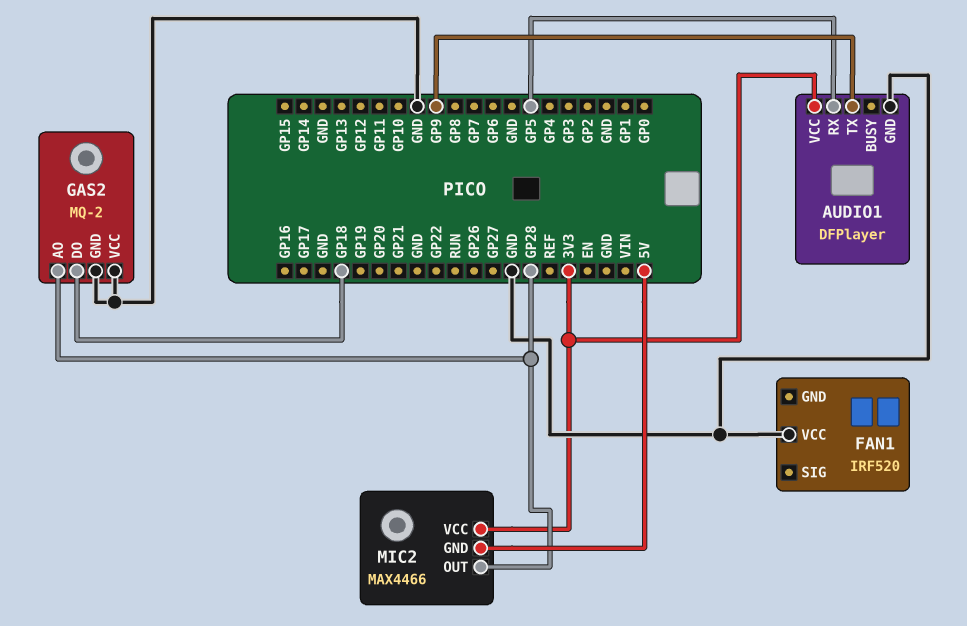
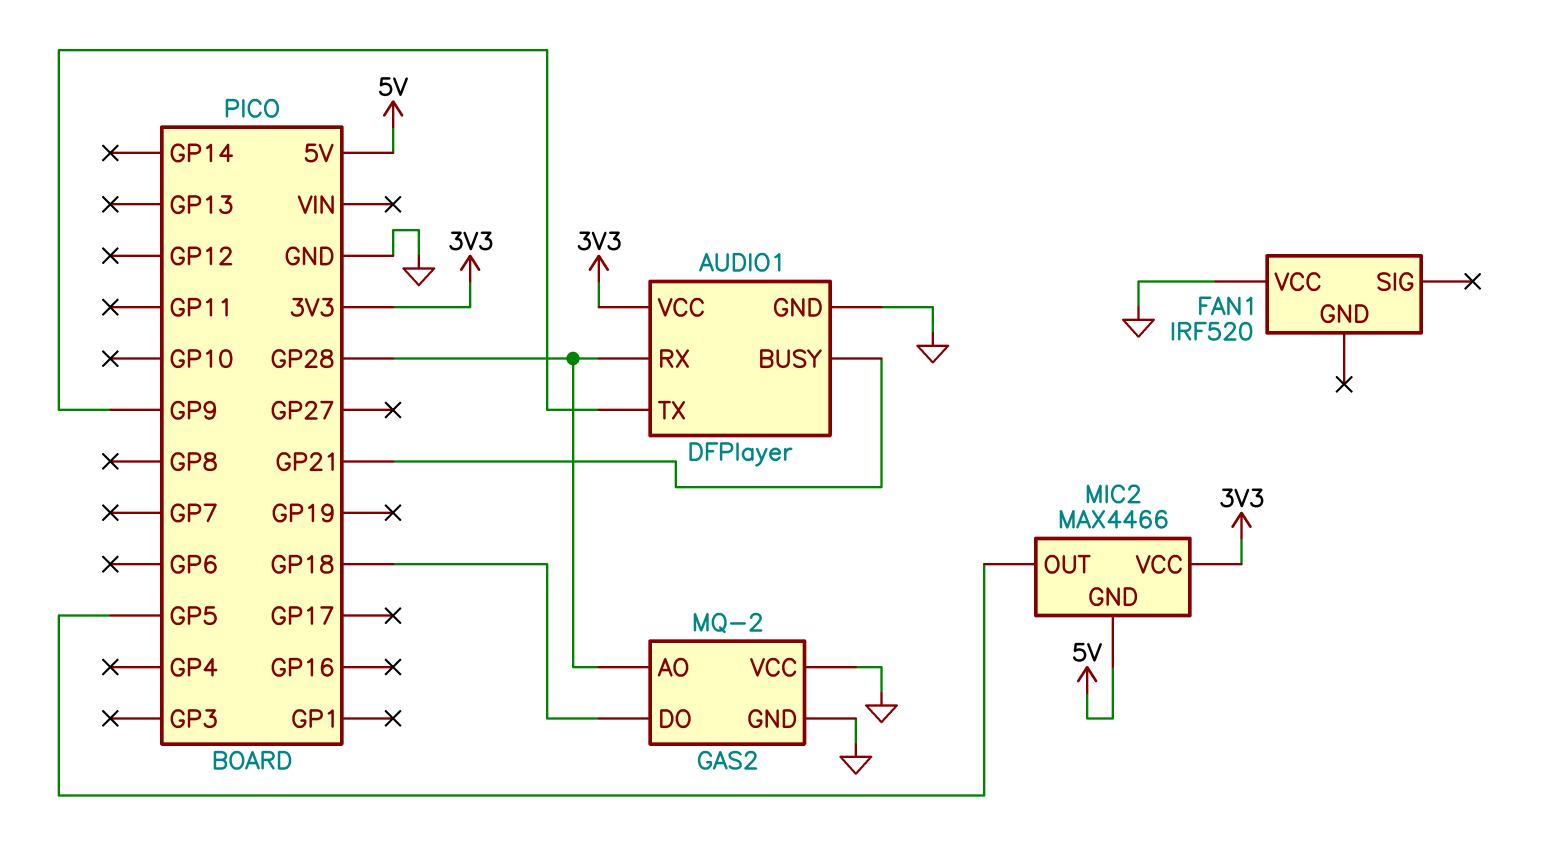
AUDIO1 pin BUSY: none -> GP21
AUDIO1 pin RX: GP5 -> GP28
MIC2 pin OUT: GP28 -> GP5

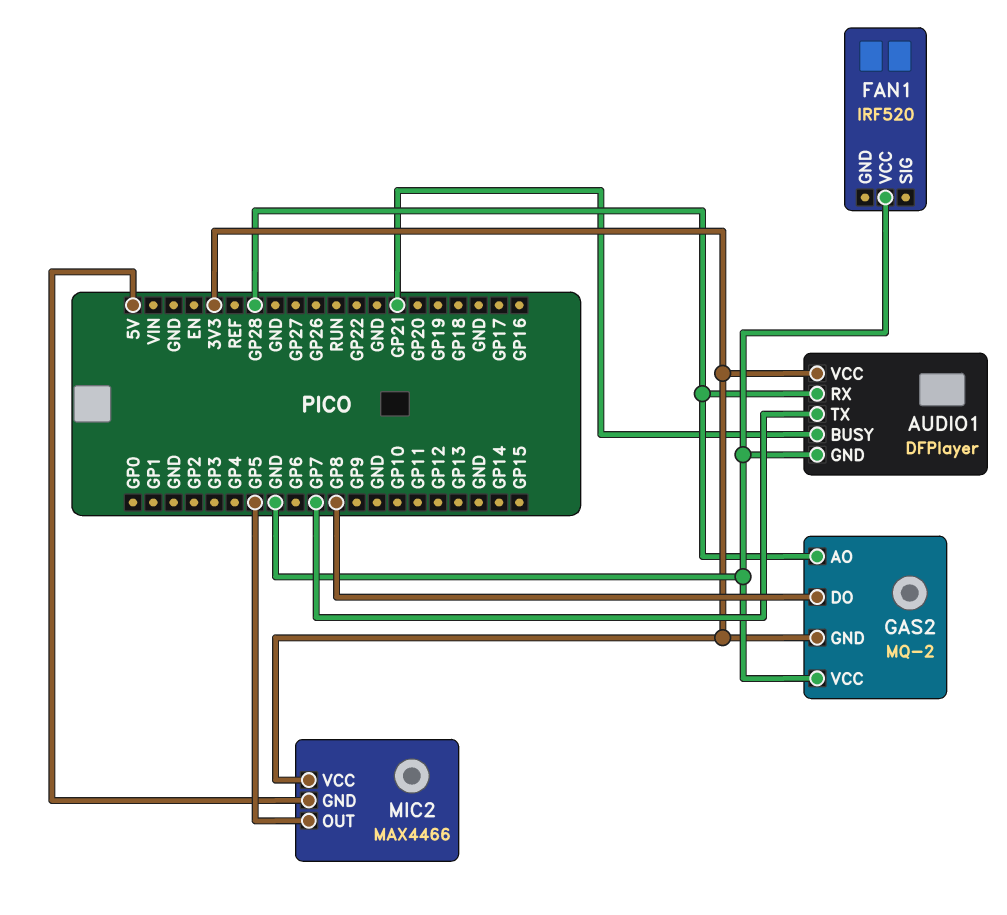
AUDIO1 pin TX: GP9 -> GP7
GAS2 pin DO: GP18 -> GP8
GAS2 pin GND: GND -> 3V3

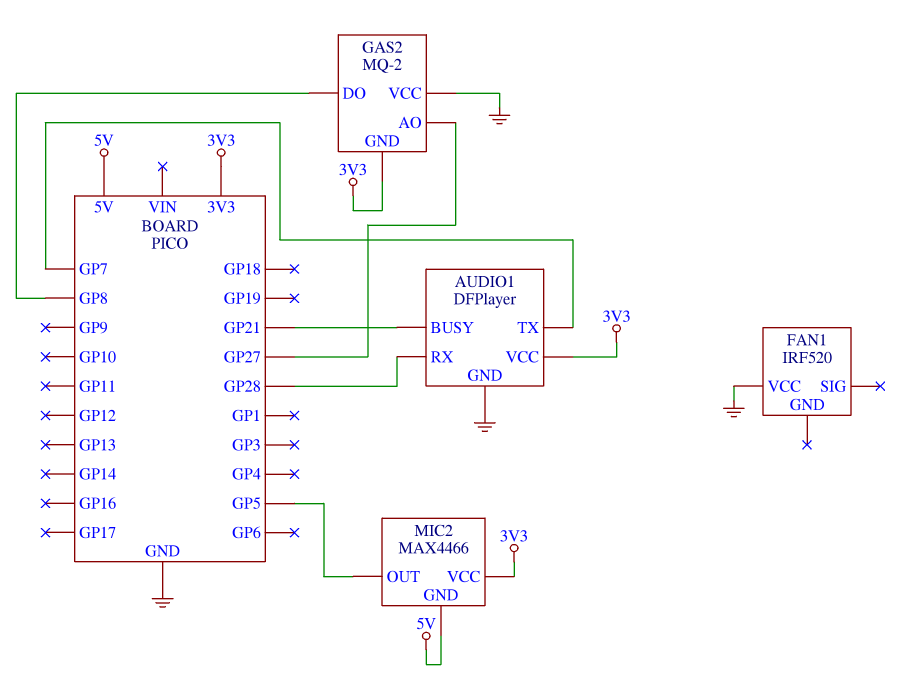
GAS2 pin AO: GP28 -> GP27

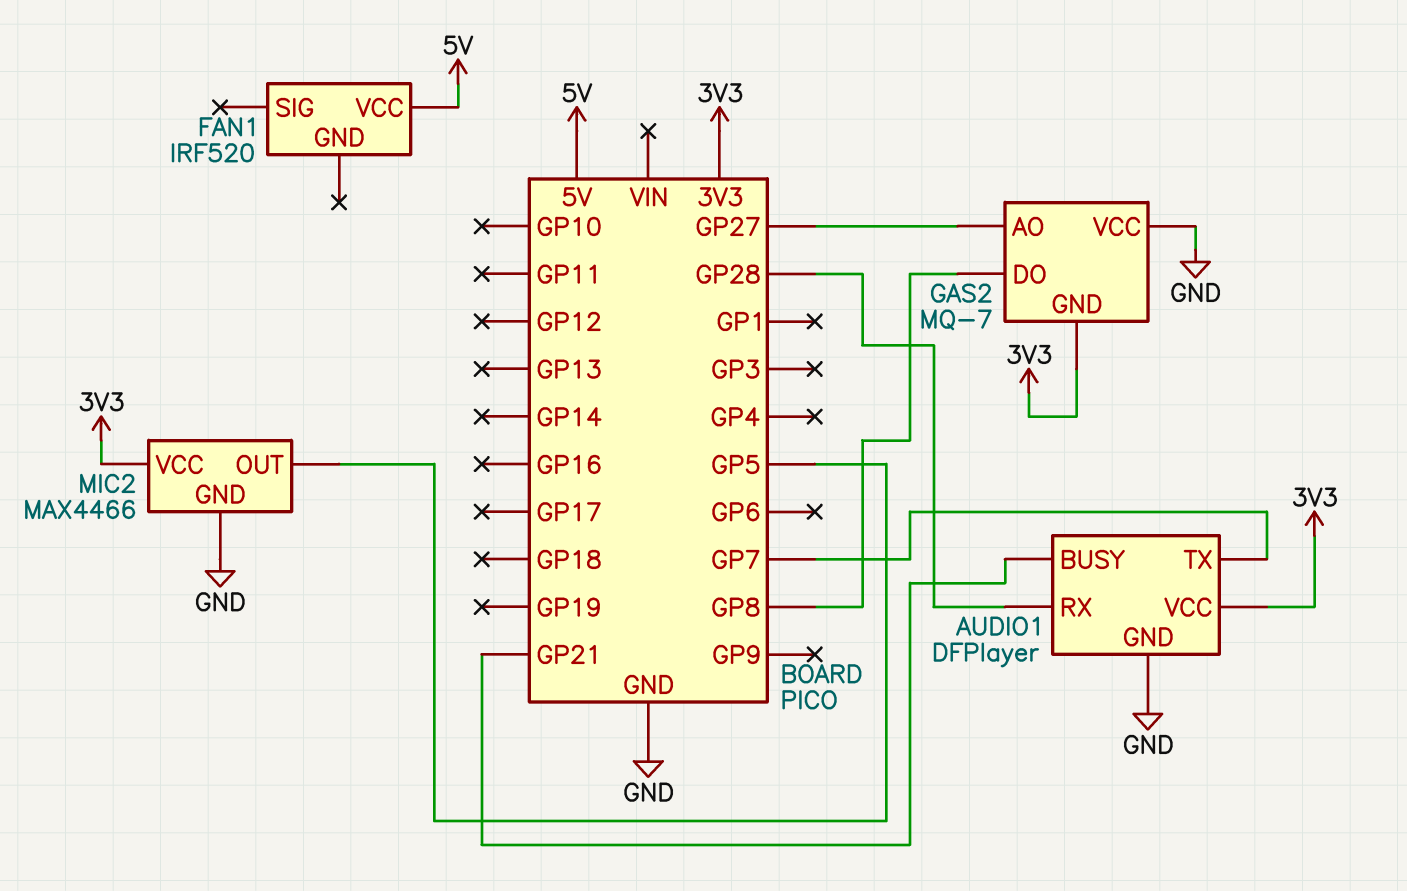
FAN1 pin VCC: GND -> 5V
GAS2: MQ-2 -> MQ-7
MIC2 pin GND: 5V -> GND

